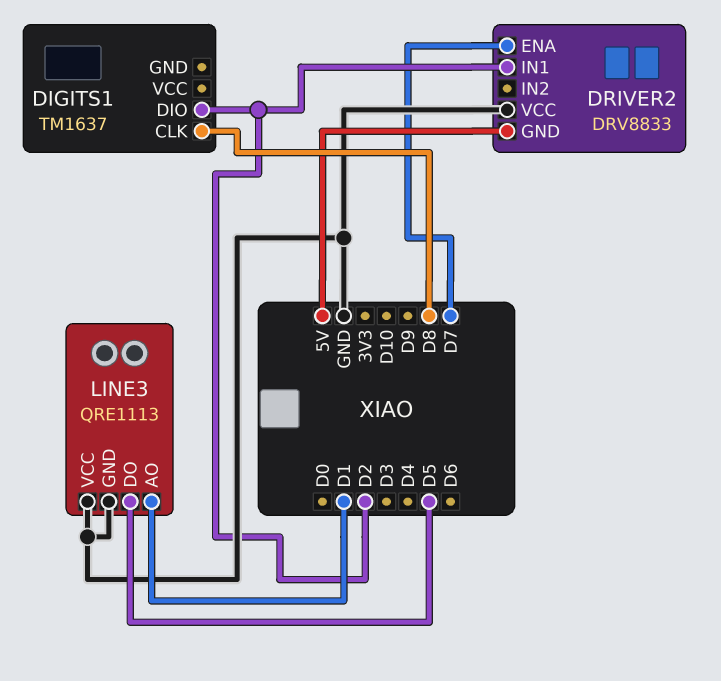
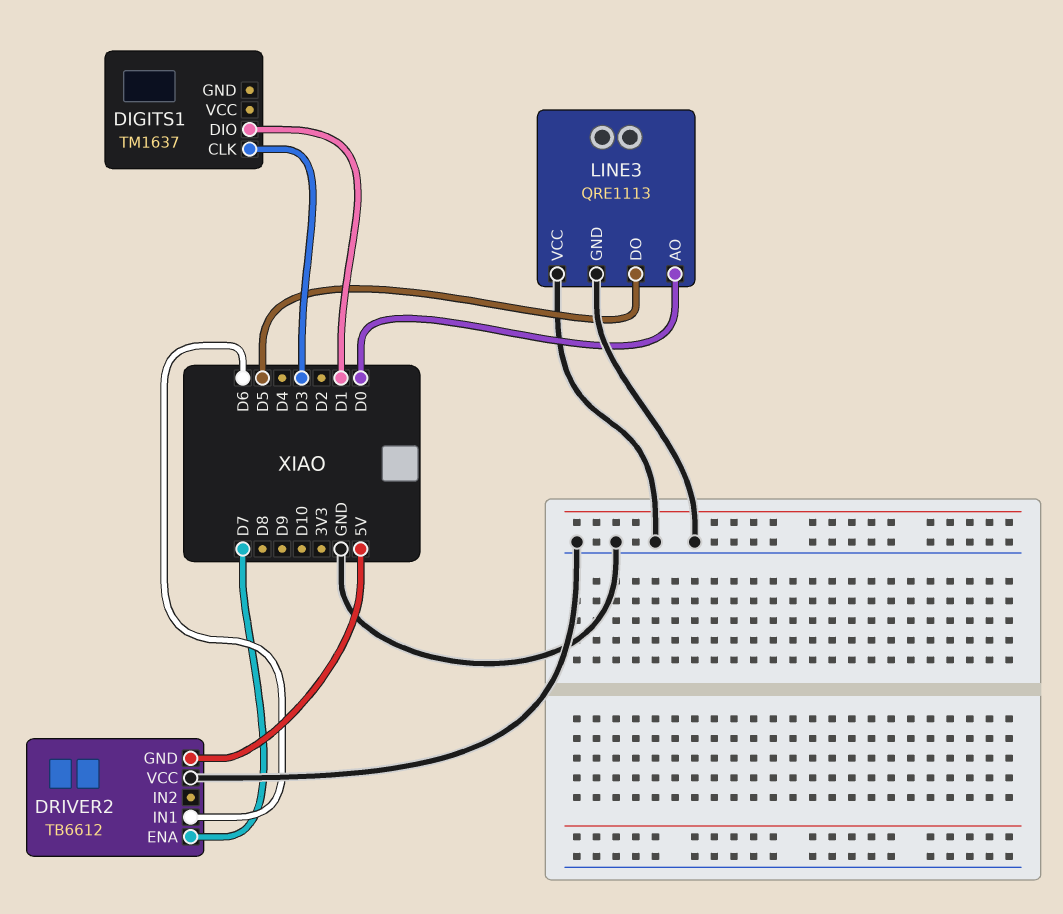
DIGITS1 pin CLK: D8 -> D3
DIGITS1 pin DIO: D2 -> D1
DRIVER2: DRV8833 -> TB6612
DRIVER2 pin IN1: D2 -> D6
LINE3 pin AO: D1 -> D0

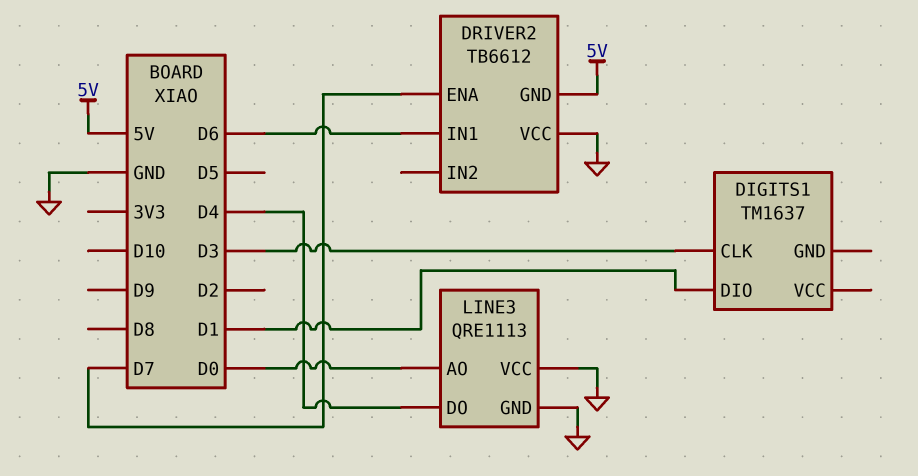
LINE3 pin DO: D5 -> D4

